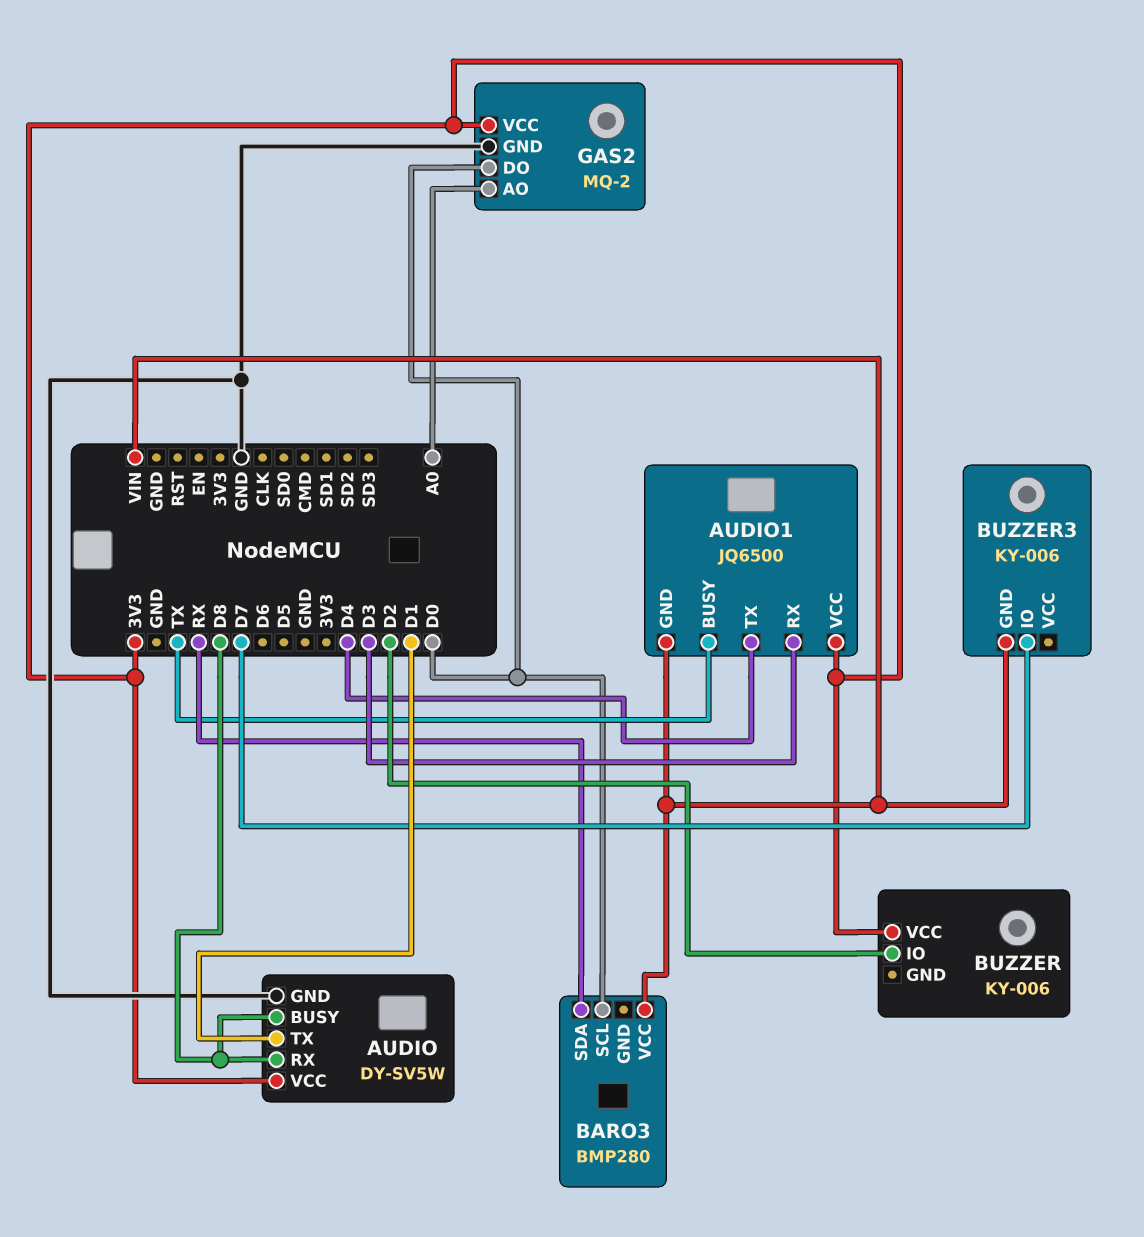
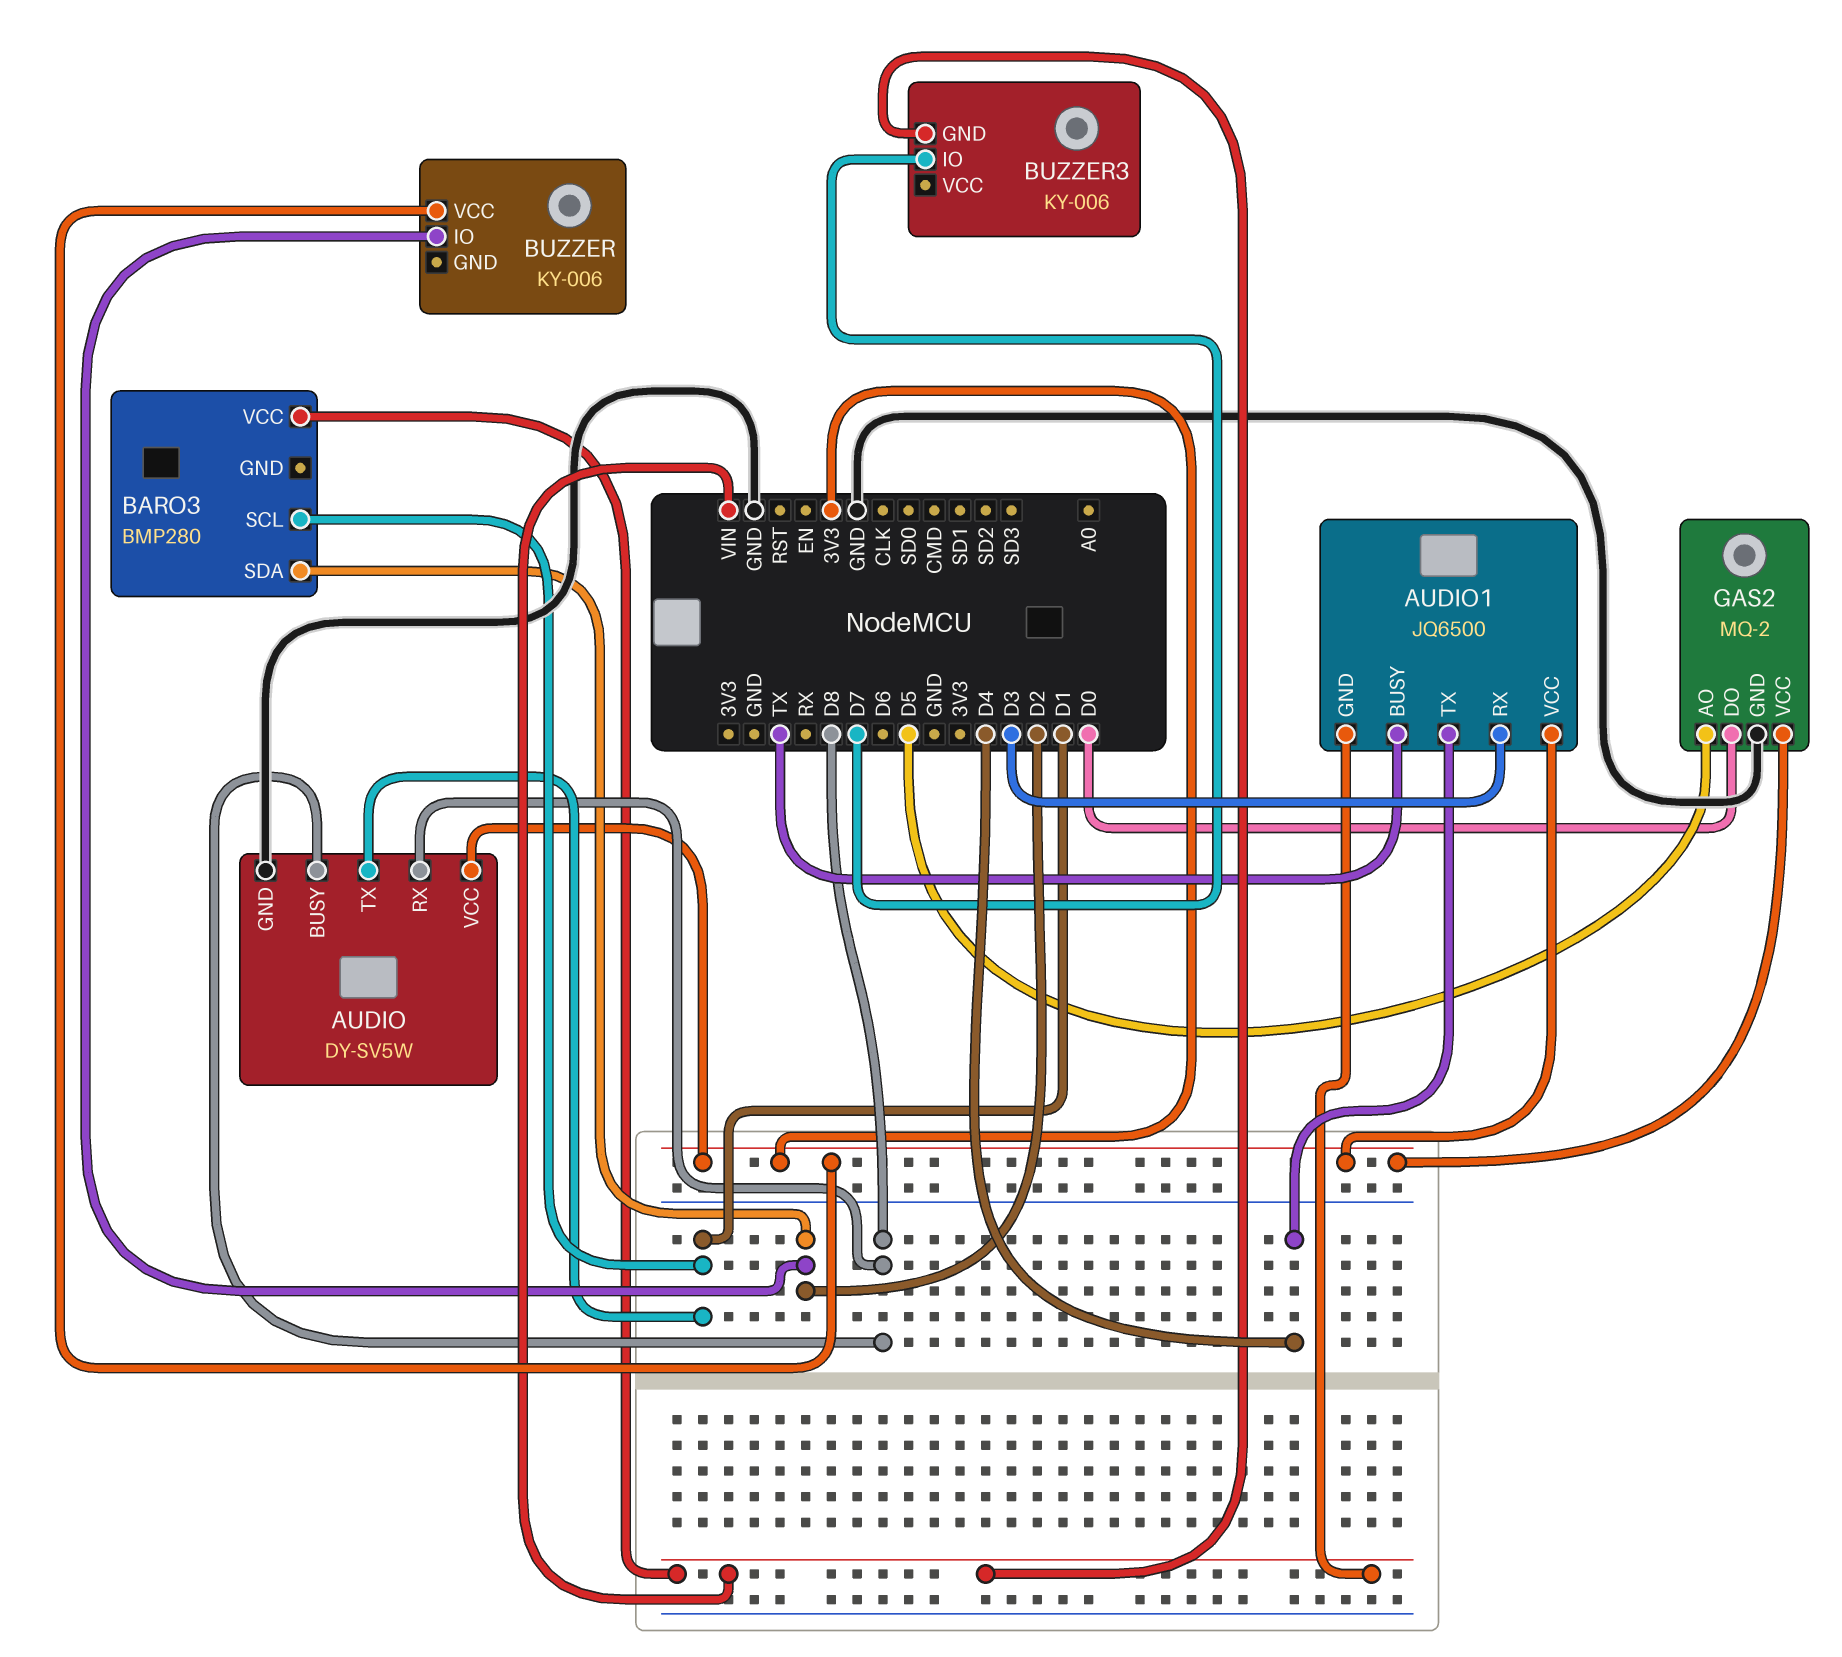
BARO3 pin SCL: D0 -> D1
BARO3 pin SDA: RX -> D2
GAS2 pin AO: A0 -> D5

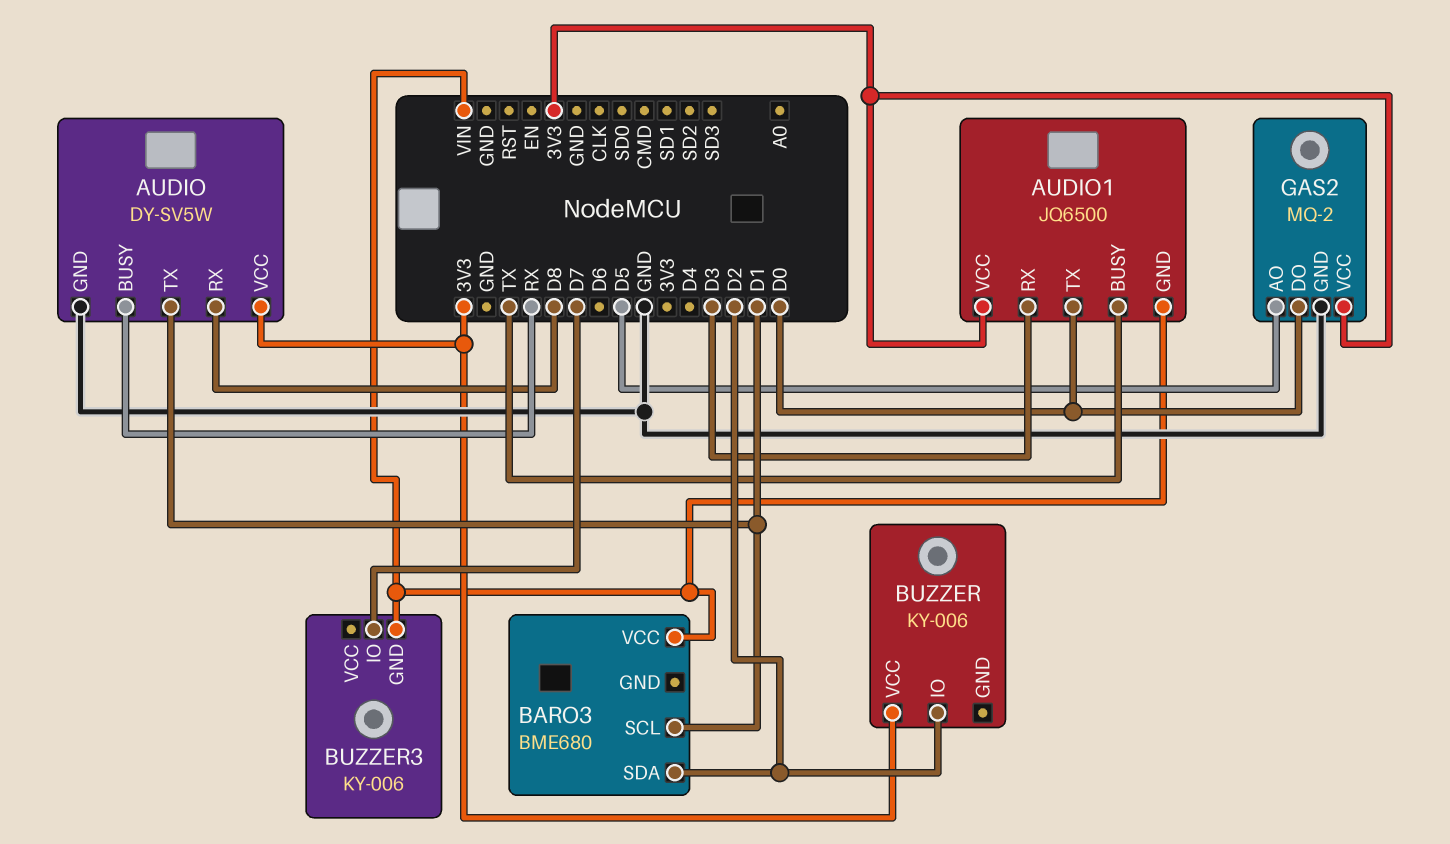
AUDIO pin BUSY: D8 -> RX
AUDIO1 pin TX: D4 -> D0
BARO3: BMP280 -> BME680

